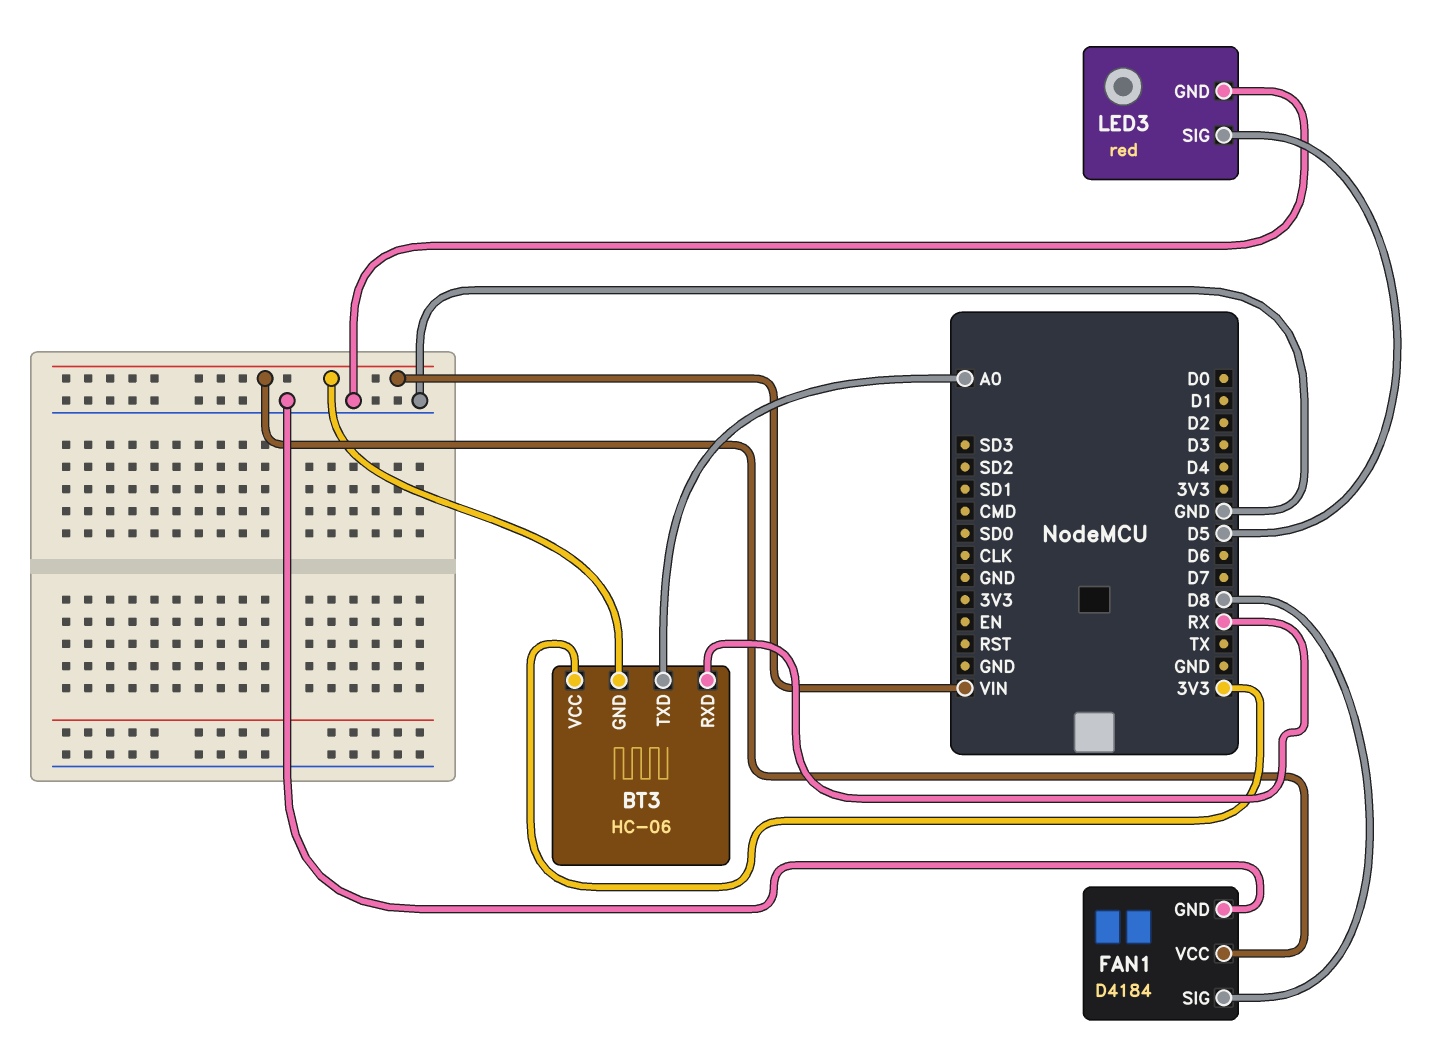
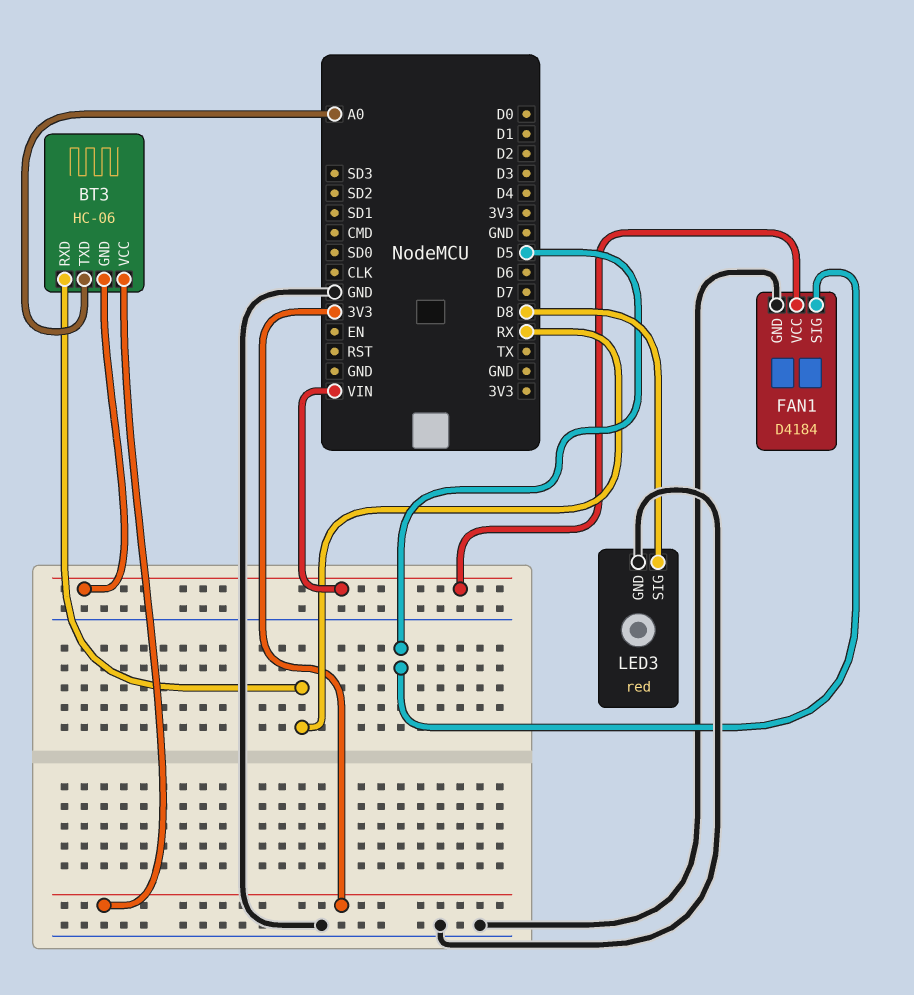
FAN1 pin SIG: D8 -> D5
LED3 pin SIG: D5 -> D8

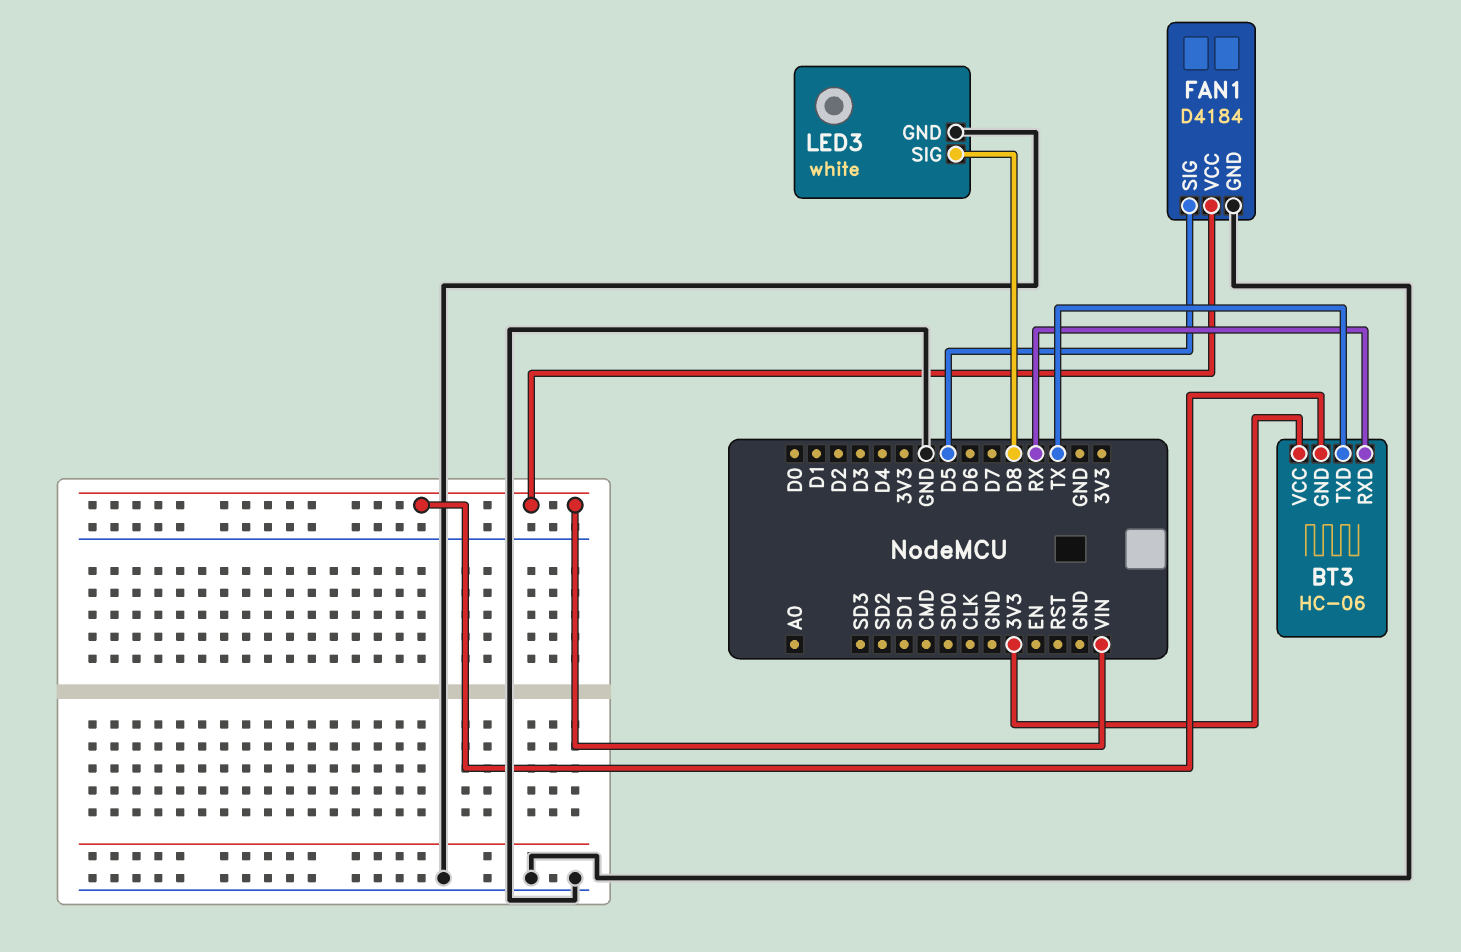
BT3 pin TXD: A0 -> TX
LED3: red -> white

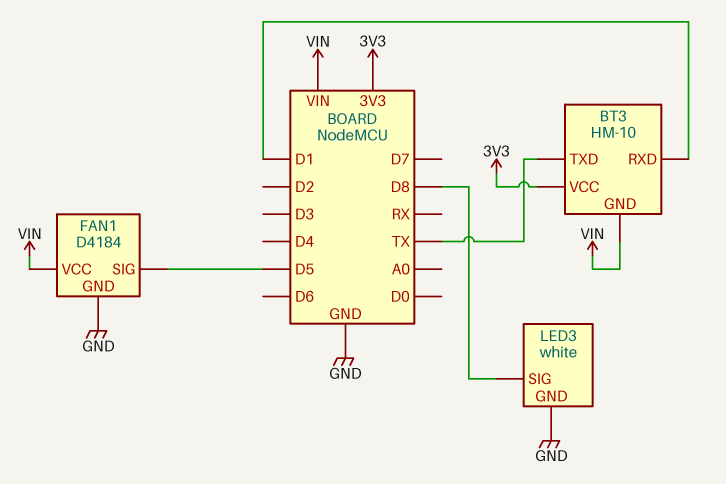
BT3: HC-06 -> HM-10
BT3 pin RXD: RX -> D1

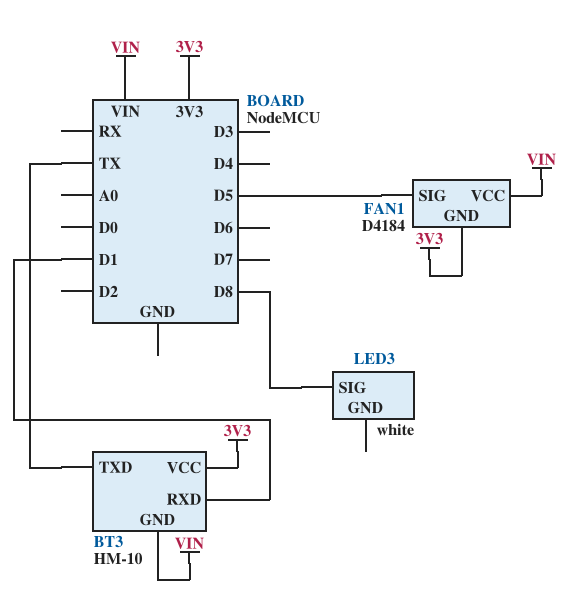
FAN1 pin GND: GND -> 3V3
LED3 pin GND: GND -> none

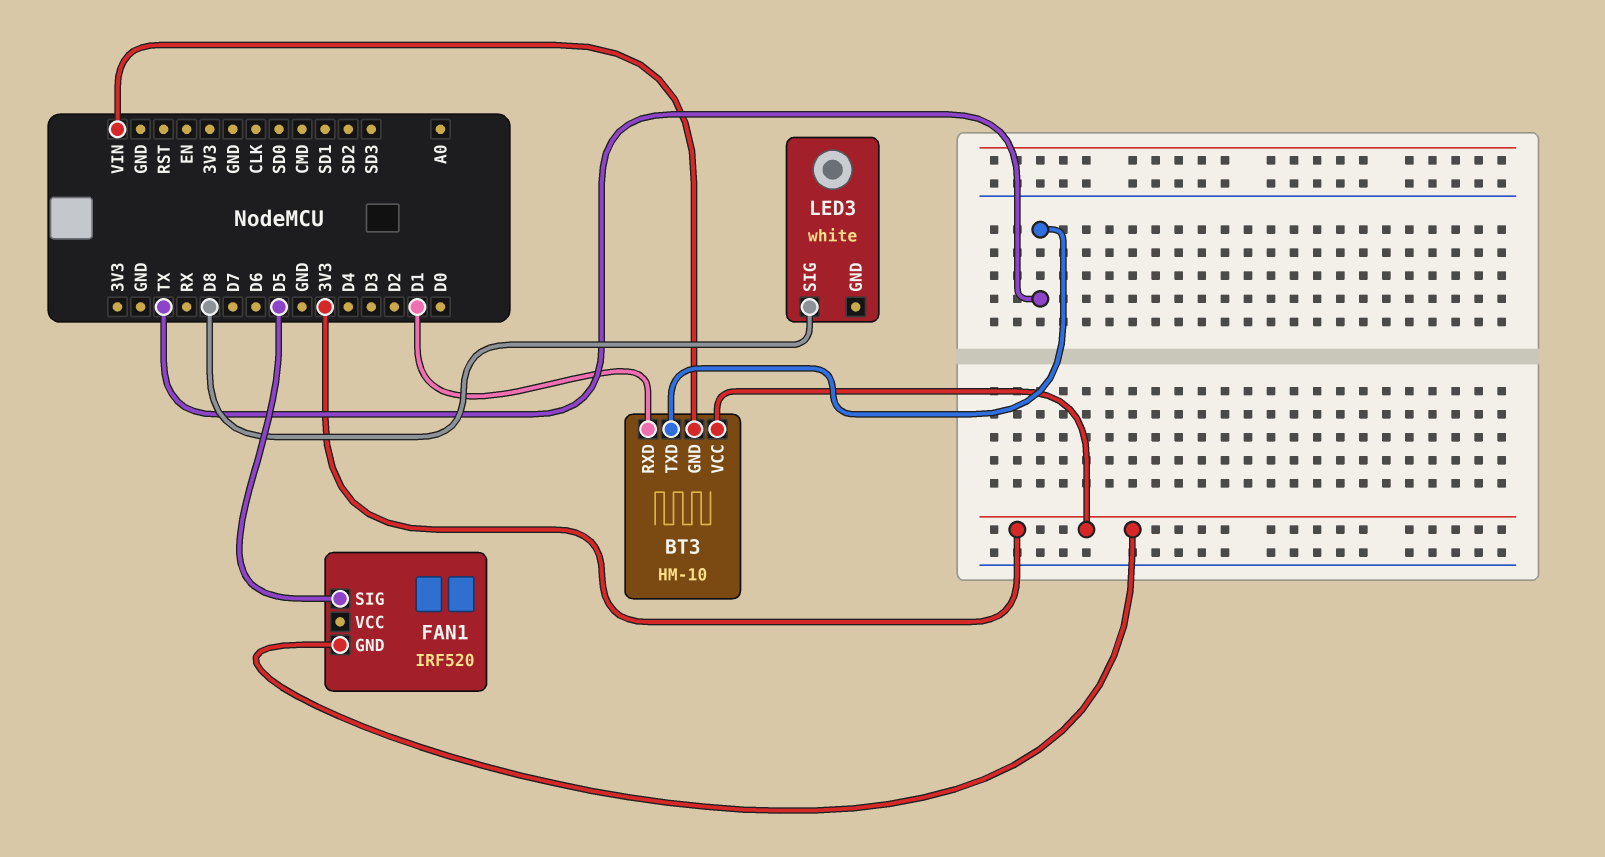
FAN1: D4184 -> IRF520
FAN1 pin VCC: VIN -> none

